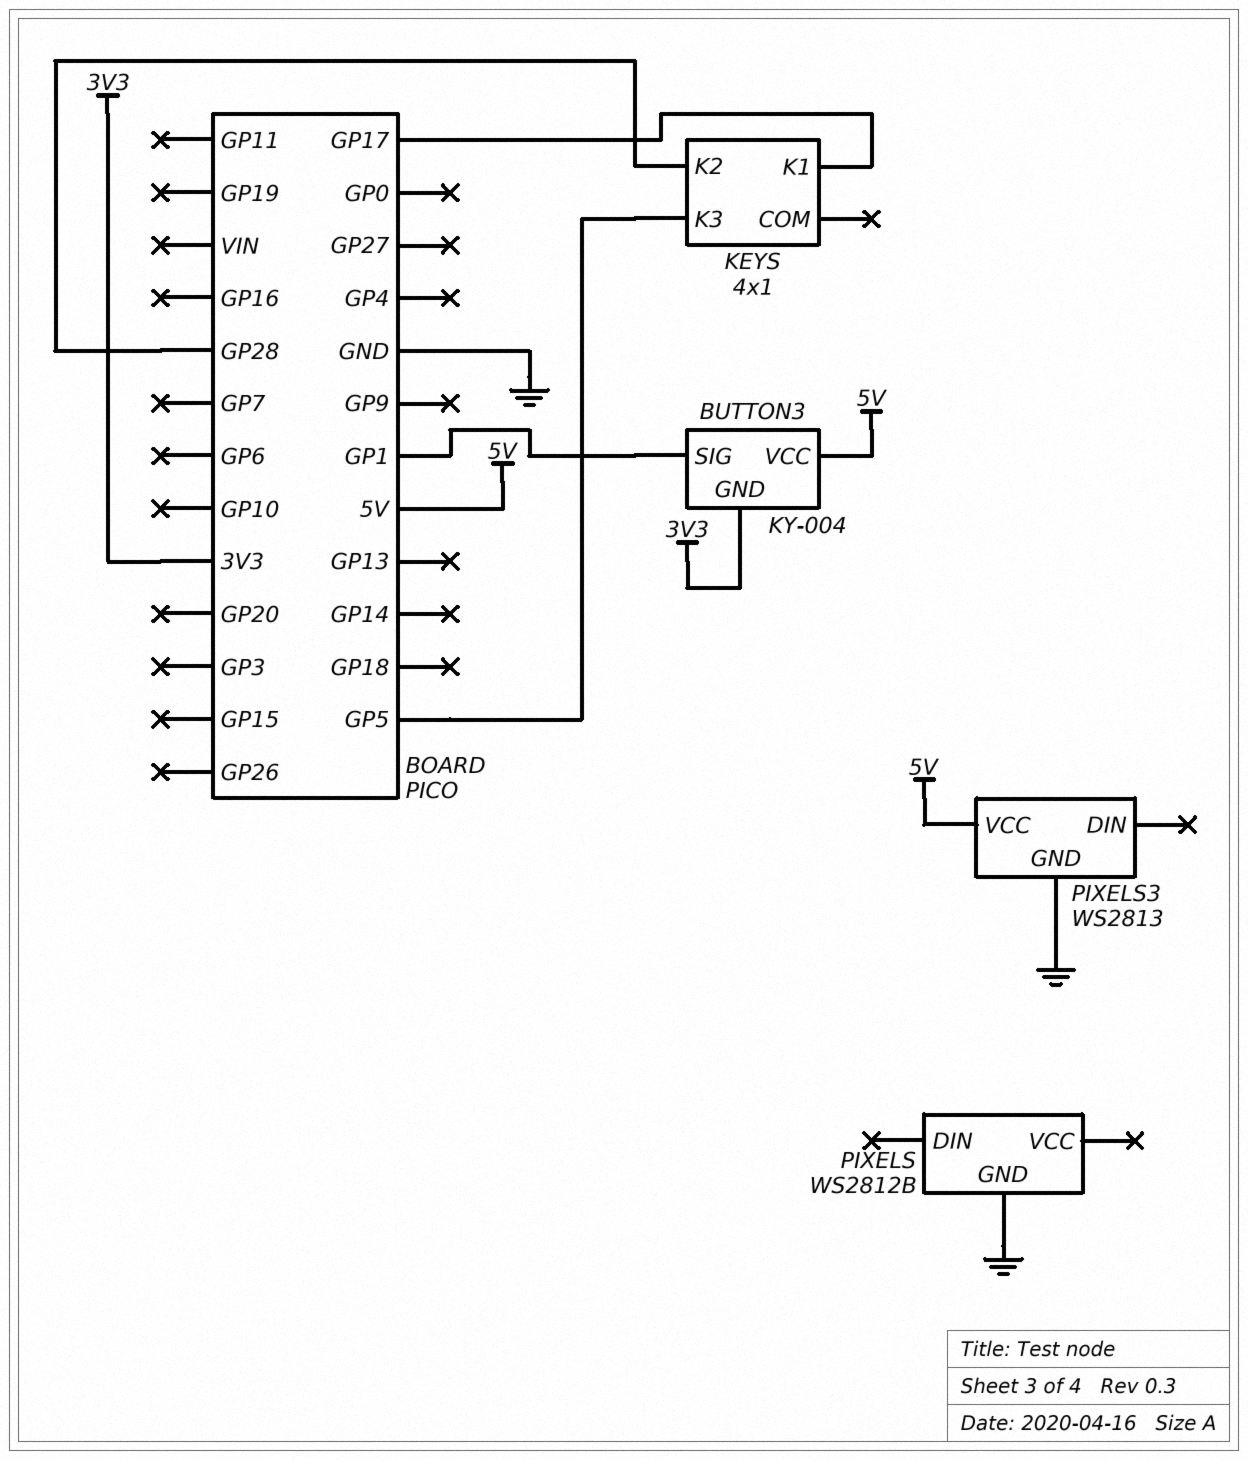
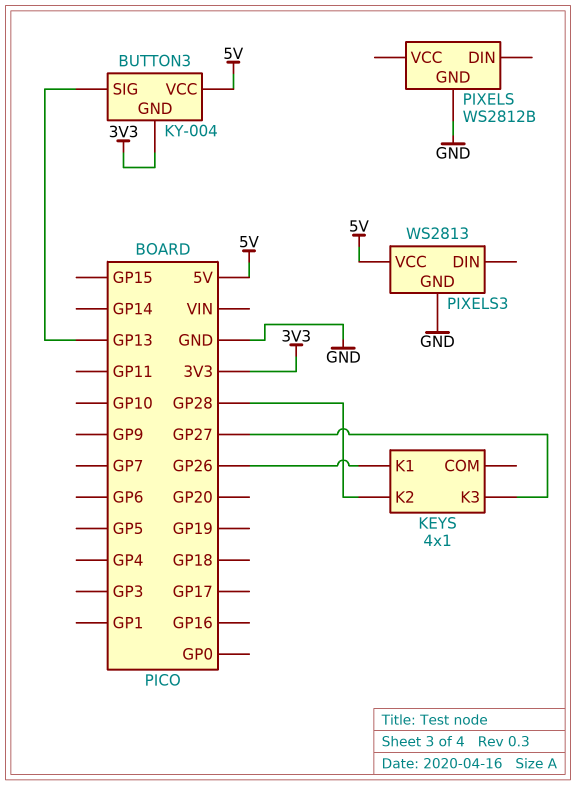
BUTTON3 pin SIG: GP1 -> GP13
KEYS pin K1: GP17 -> GP26
KEYS pin K3: GP5 -> GP27

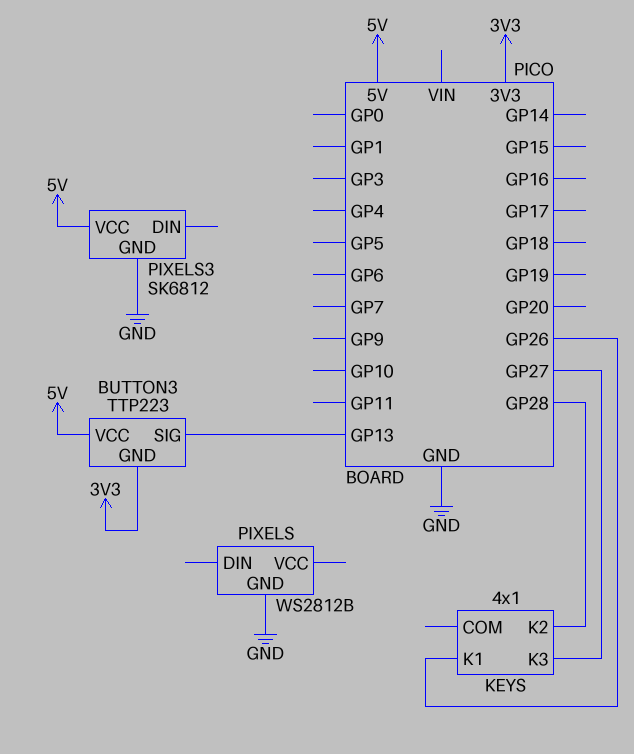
BUTTON3: KY-004 -> TTP223
PIXELS3: WS2813 -> SK6812

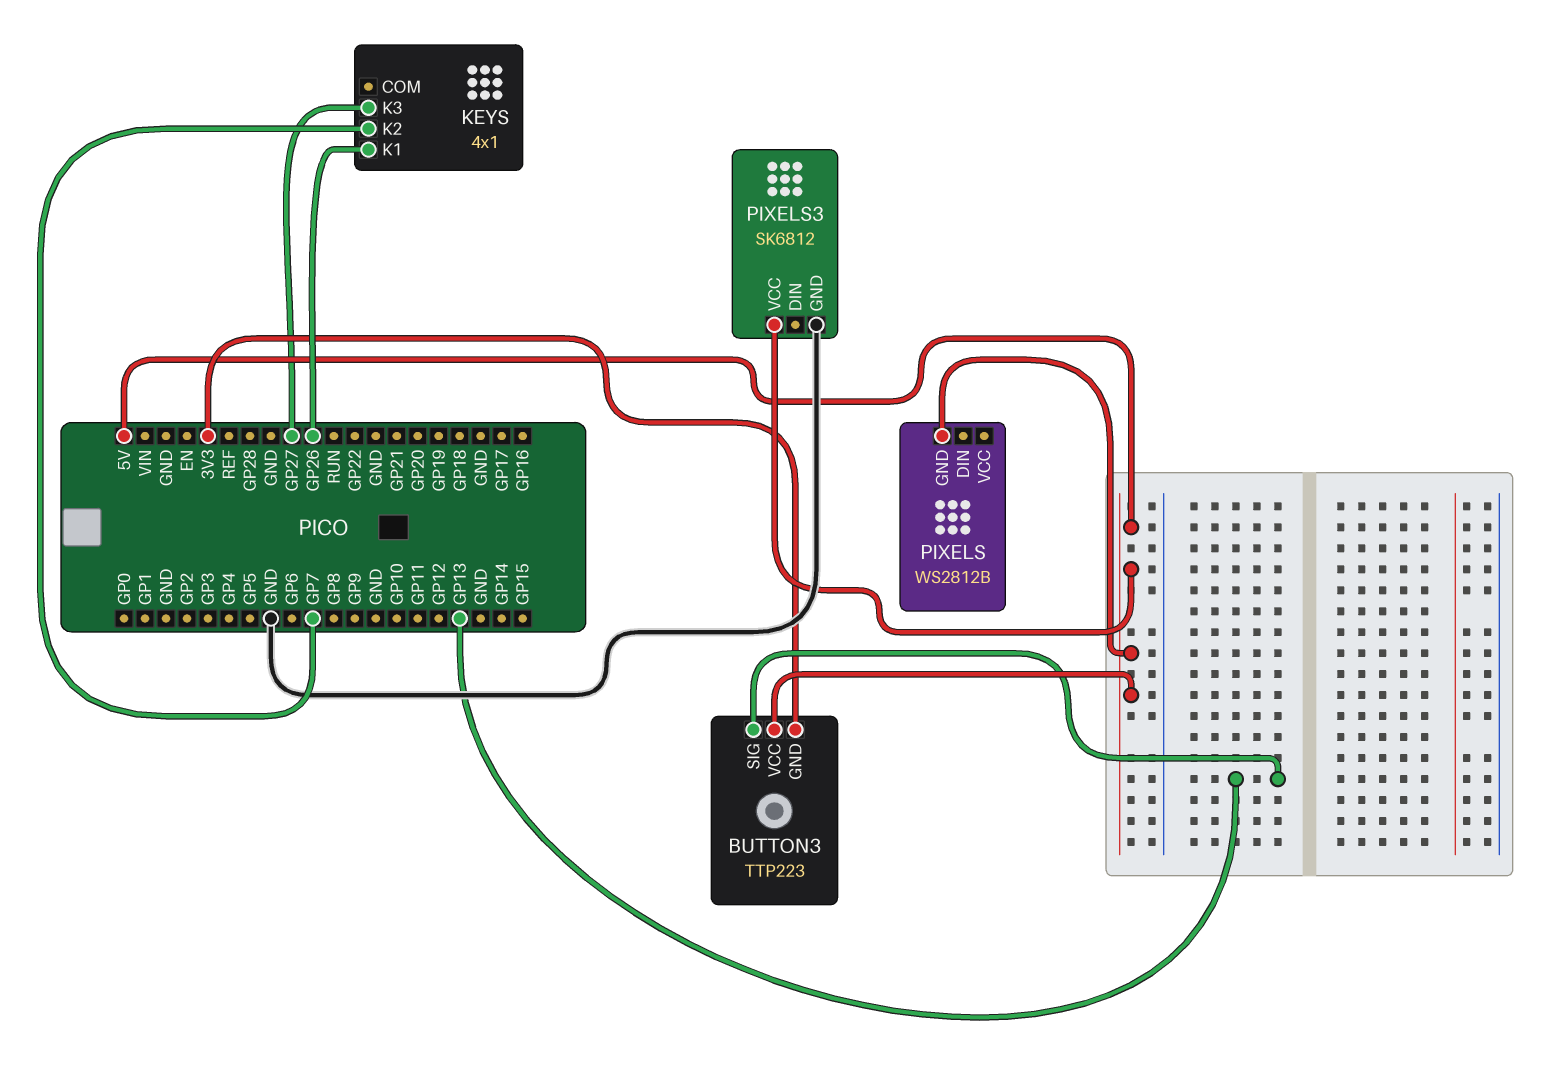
KEYS pin K2: GP28 -> GP7
PIXELS pin GND: GND -> 5V

